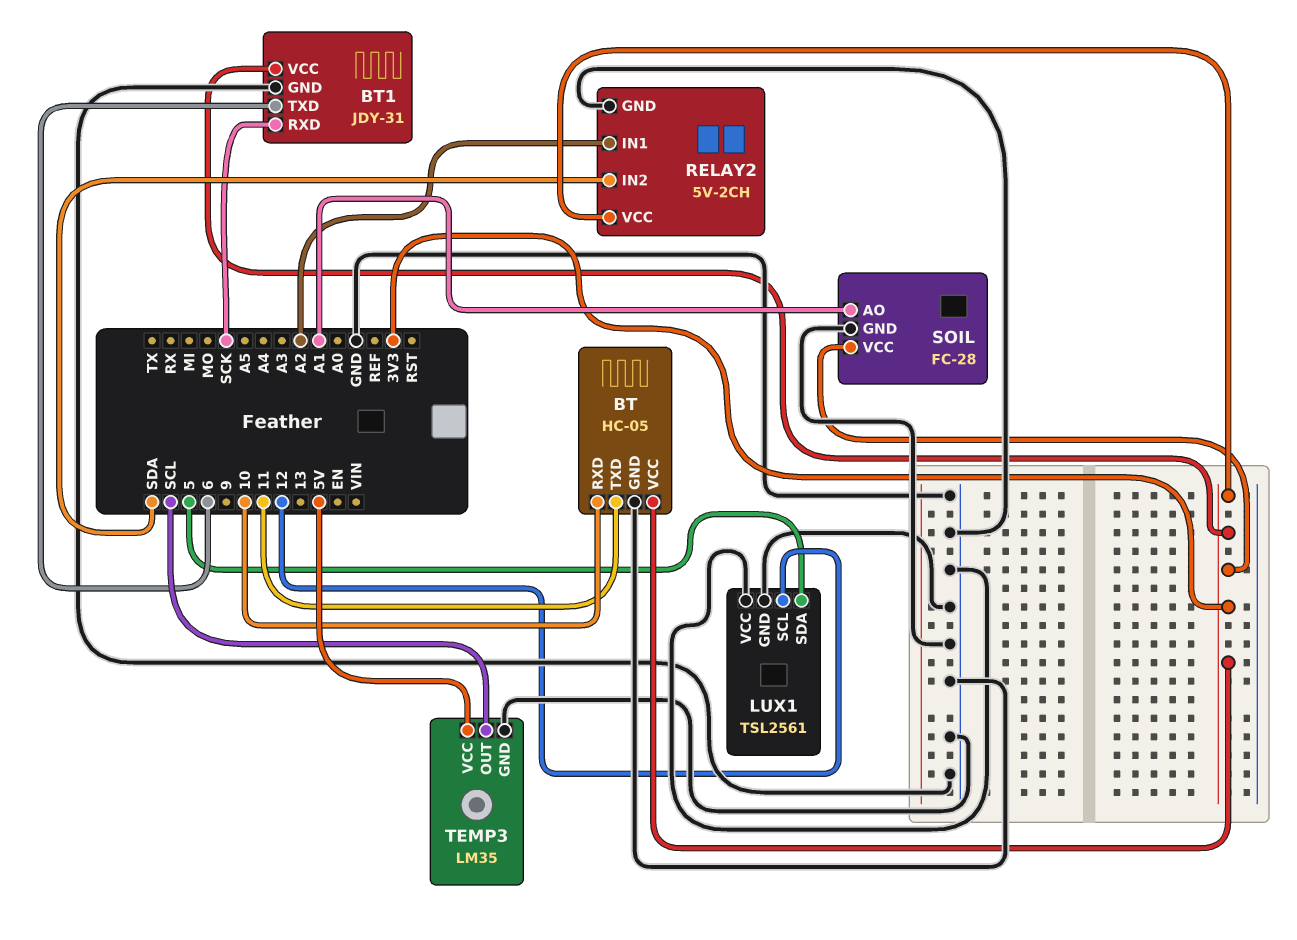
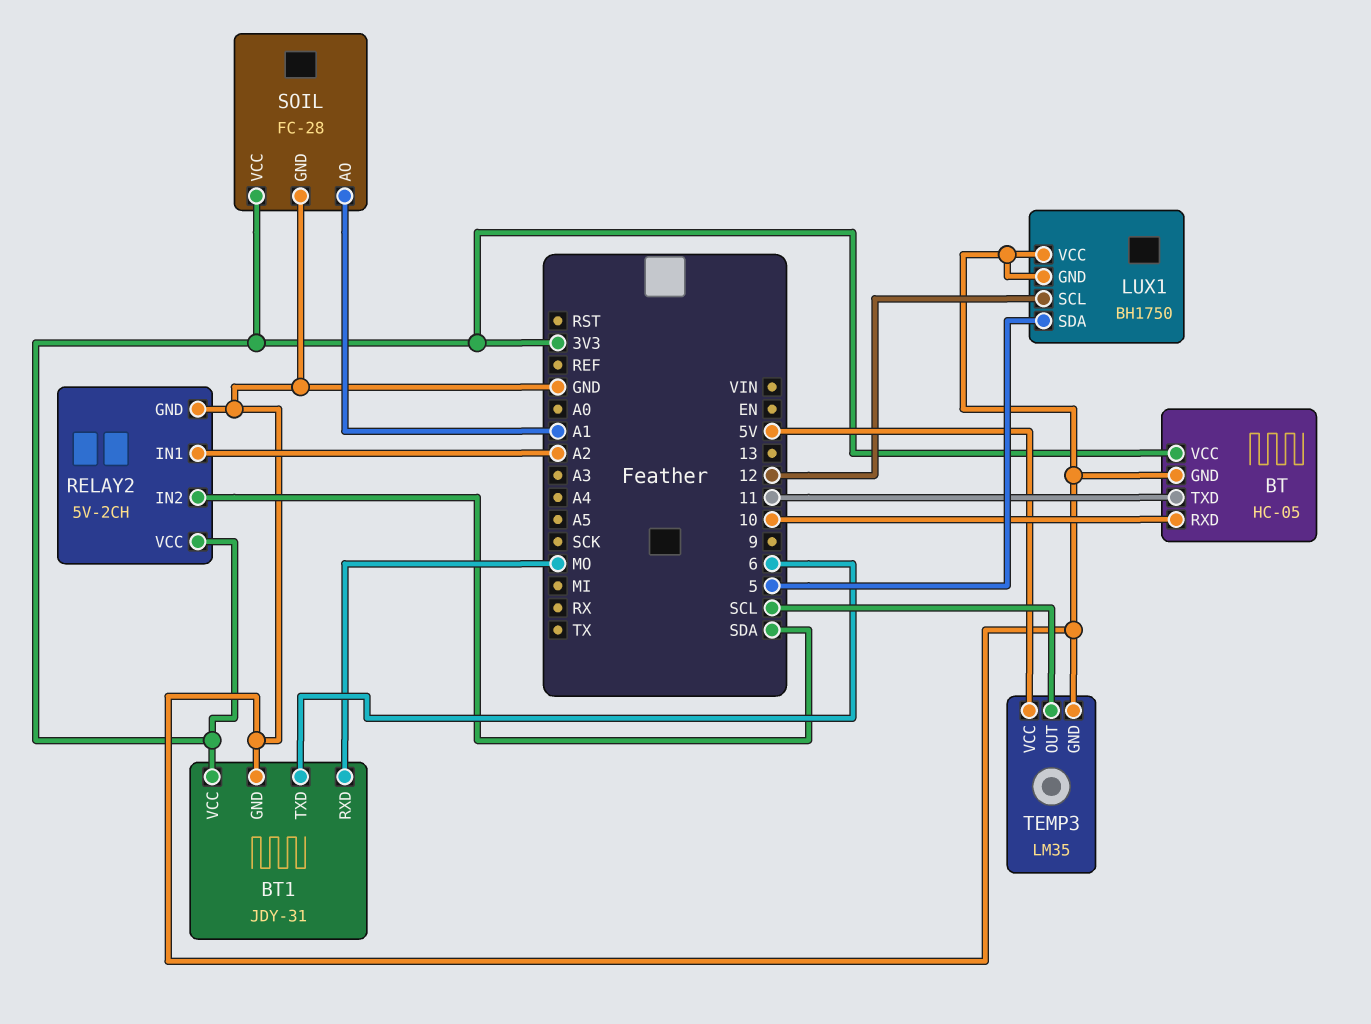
BT1 pin RXD: SCK -> MO
LUX1: TSL2561 -> BH1750

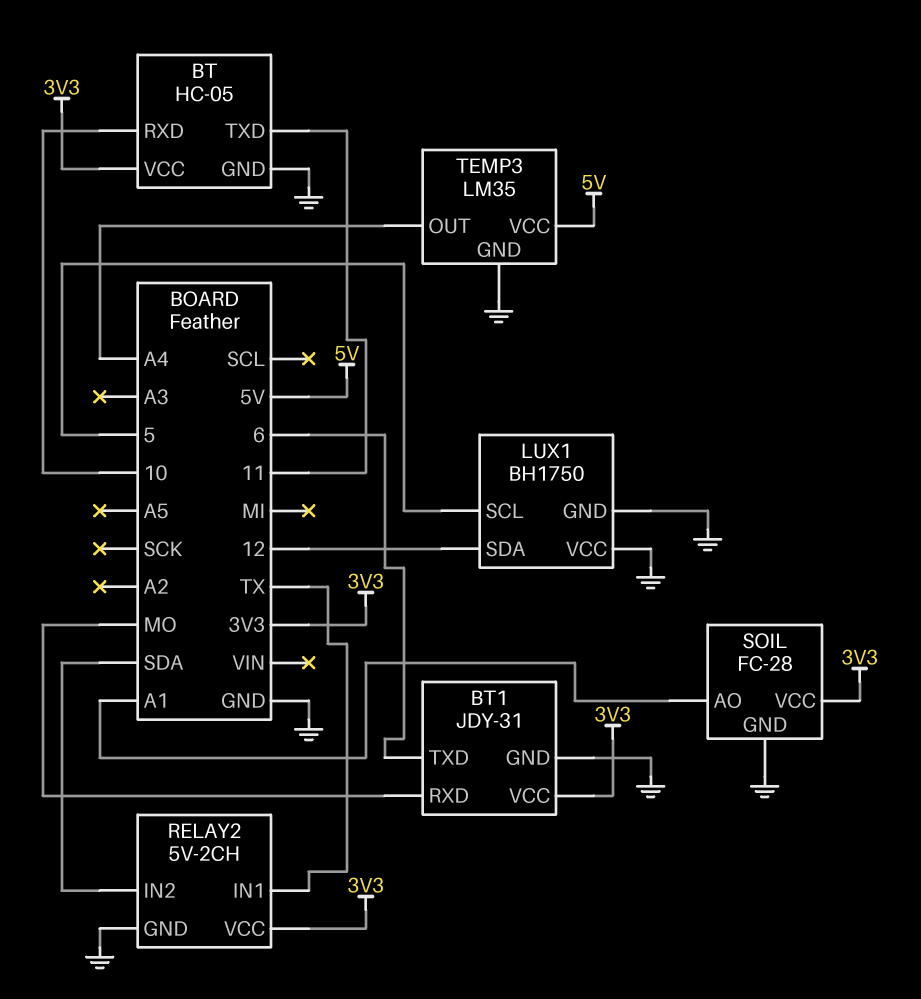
LUX1 pin SCL: 12 -> 5
LUX1 pin SDA: 5 -> 12
RELAY2 pin IN1: A2 -> TX
TEMP3 pin OUT: SCL -> A4

